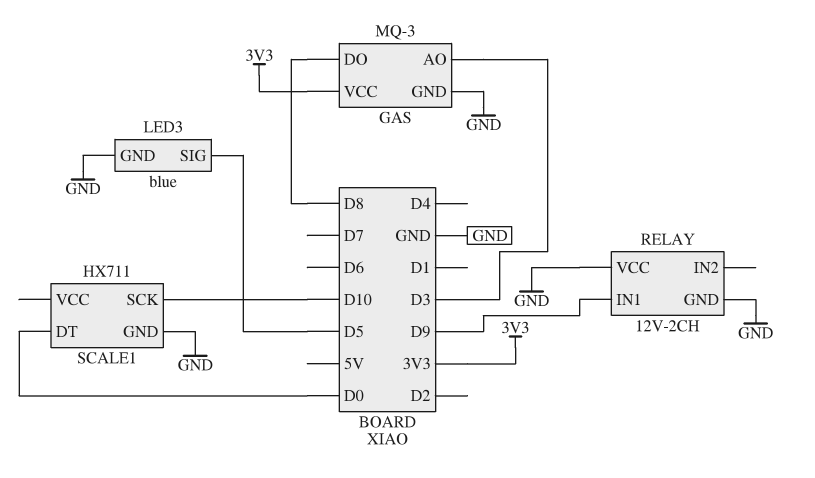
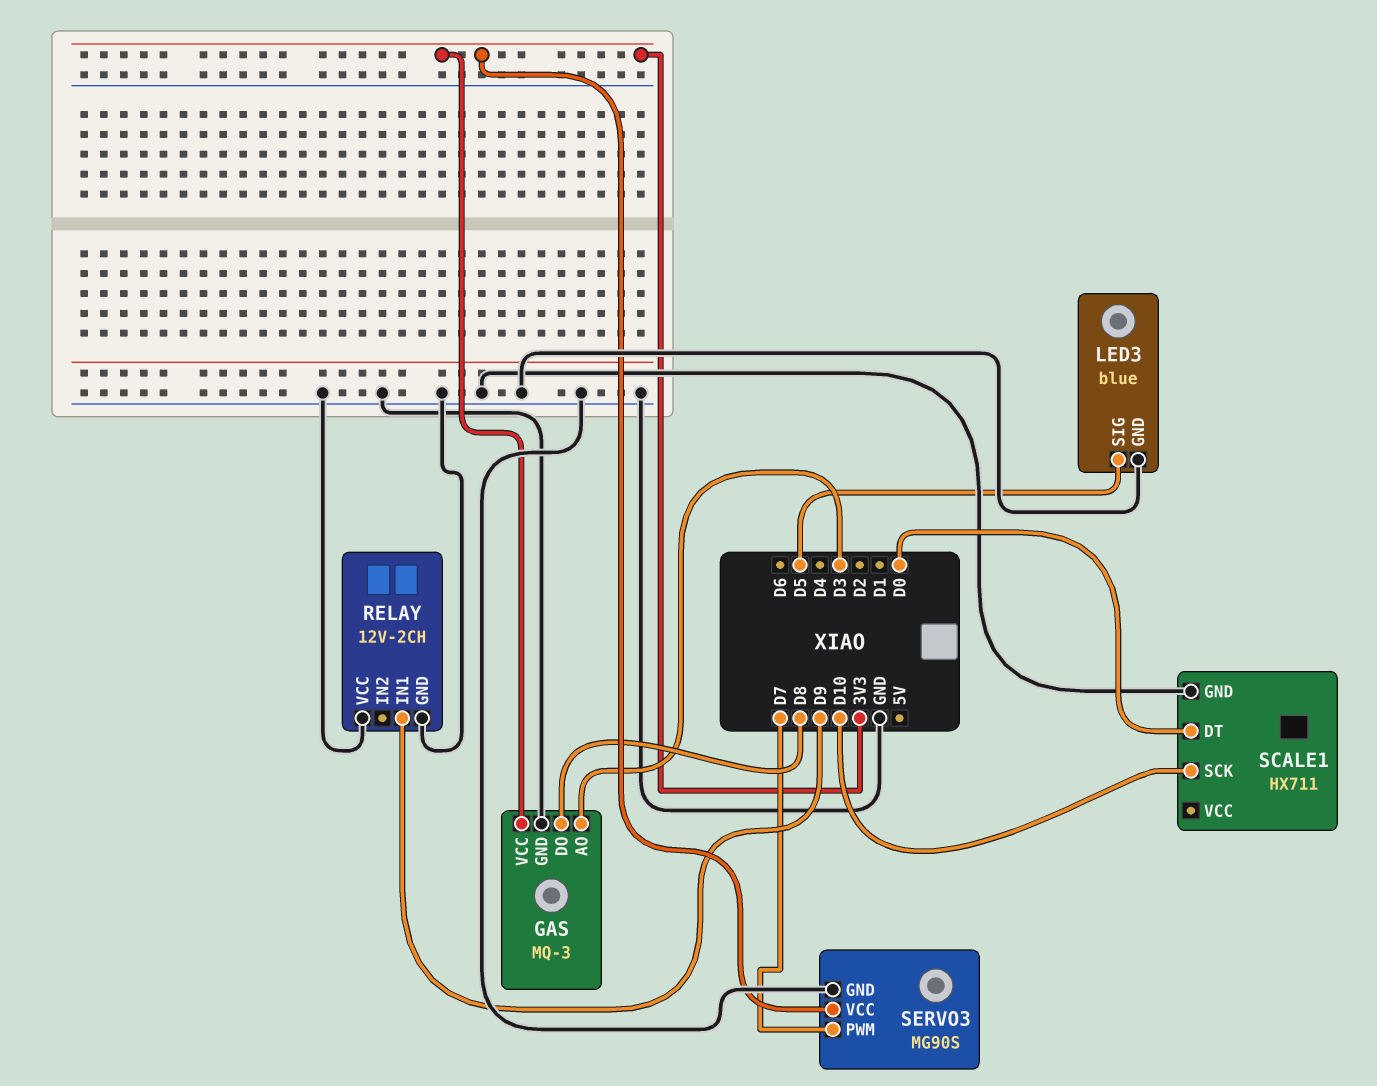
SERVO3: none -> MG90S
SERVO3 pin GND: none -> GND
SERVO3 pin PWM: none -> D7
SERVO3 pin VCC: none -> 3V3

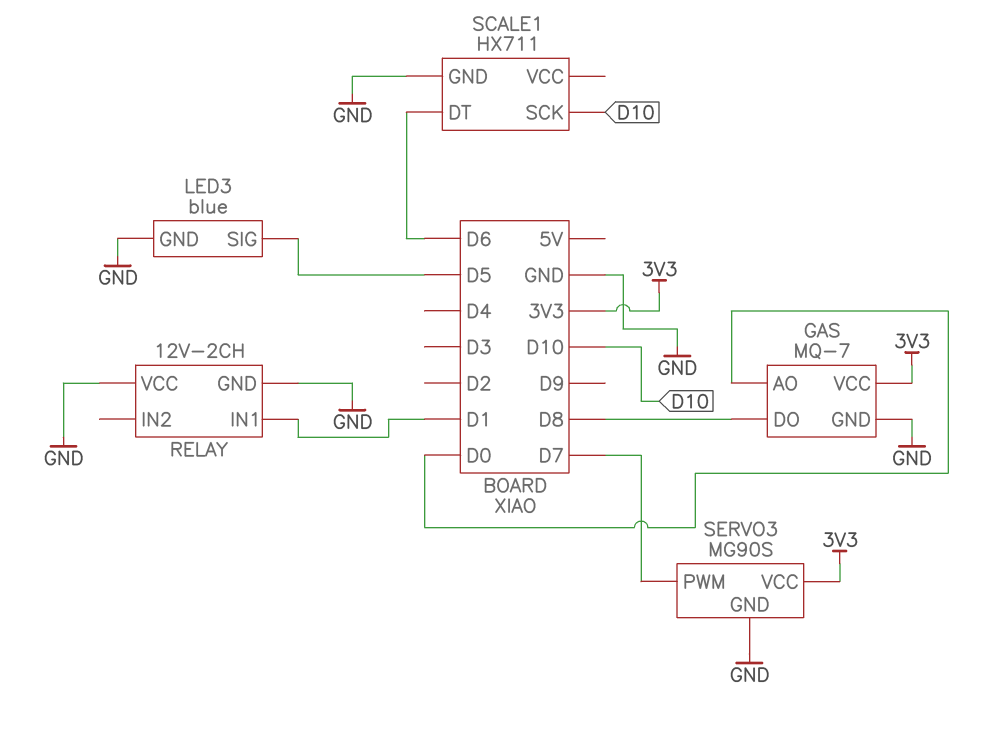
GAS: MQ-3 -> MQ-7
GAS pin AO: D3 -> D0
RELAY pin IN1: D9 -> D1
SCALE1 pin DT: D0 -> D6

